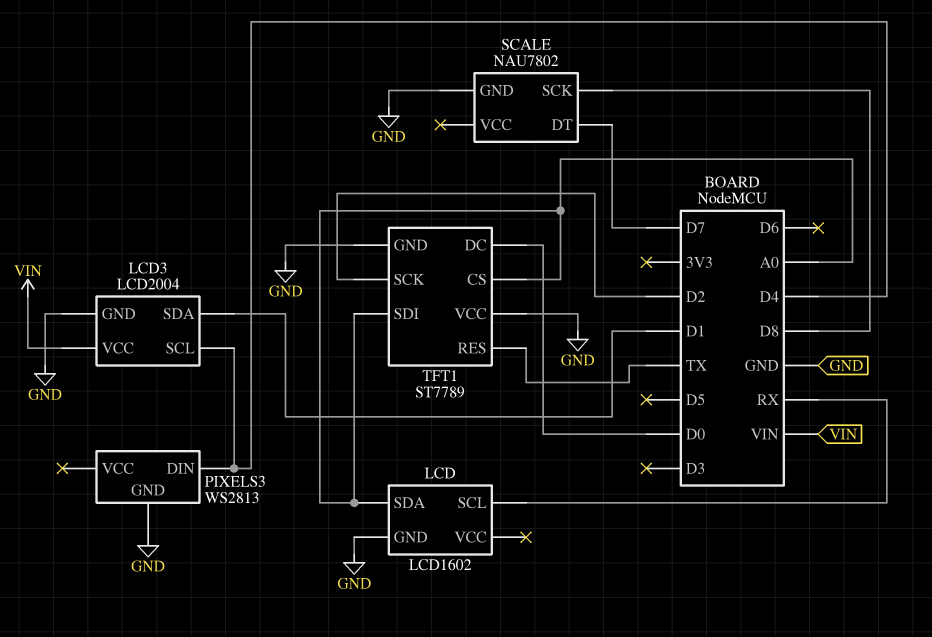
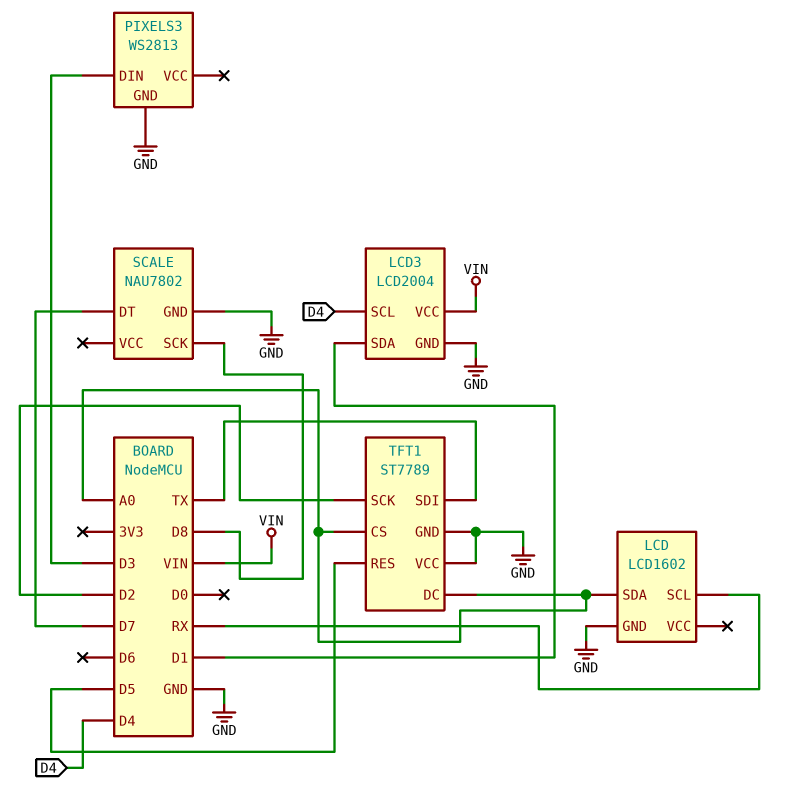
PIXELS3 pin DIN: D4 -> D3
TFT1 pin DC: D0 -> A0
TFT1 pin RES: TX -> D5
TFT1 pin SDI: A0 -> TX

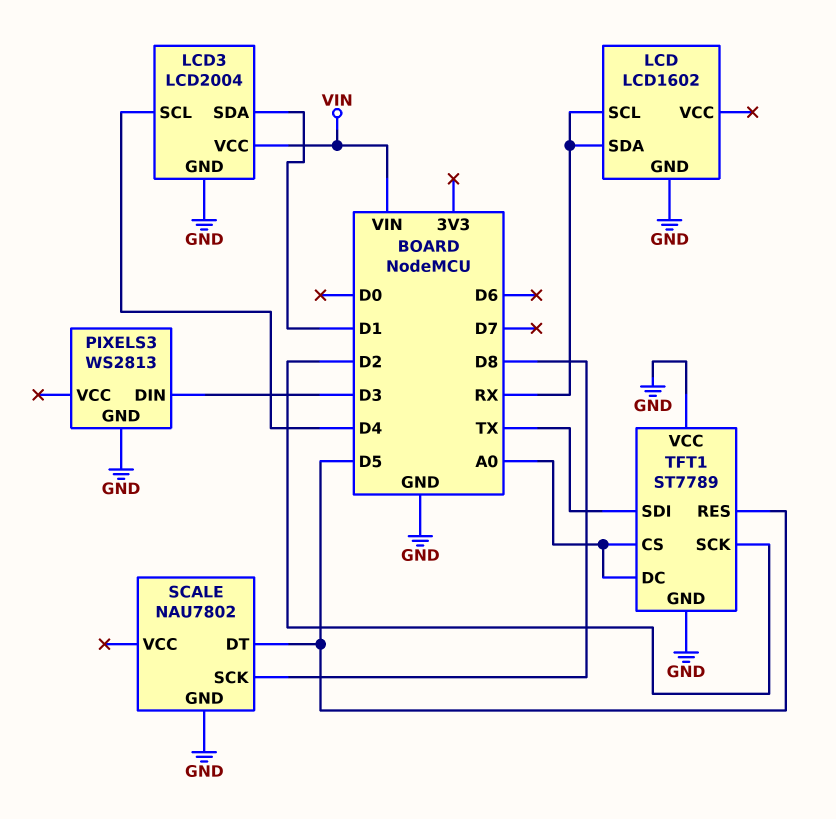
LCD pin SDA: A0 -> RX
SCALE pin DT: D7 -> D5

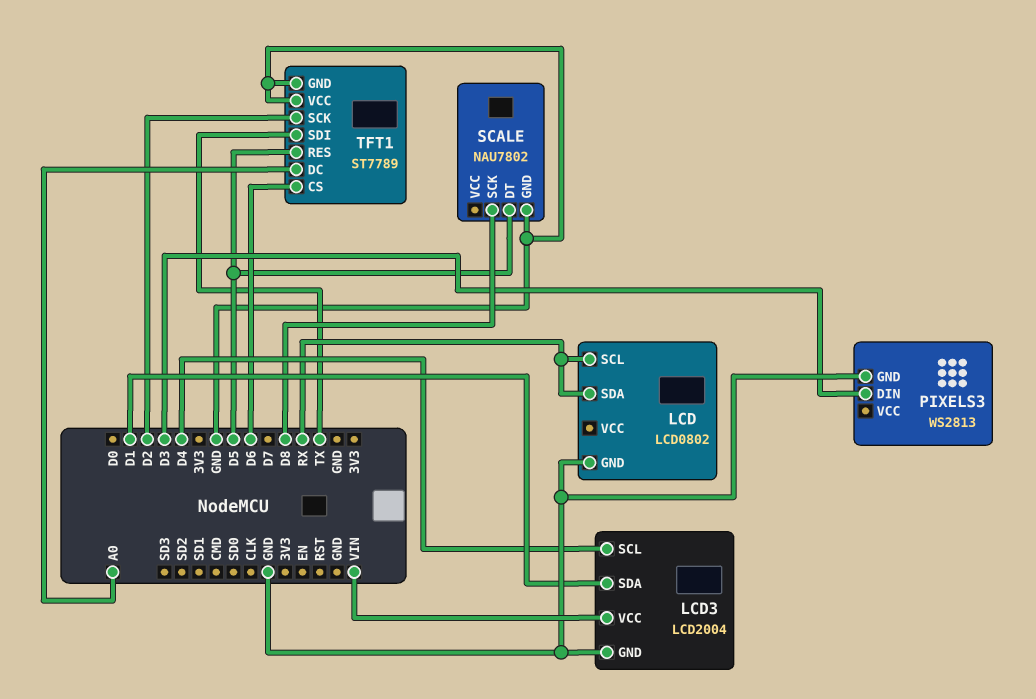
LCD: LCD1602 -> LCD0802
TFT1 pin CS: A0 -> D6

